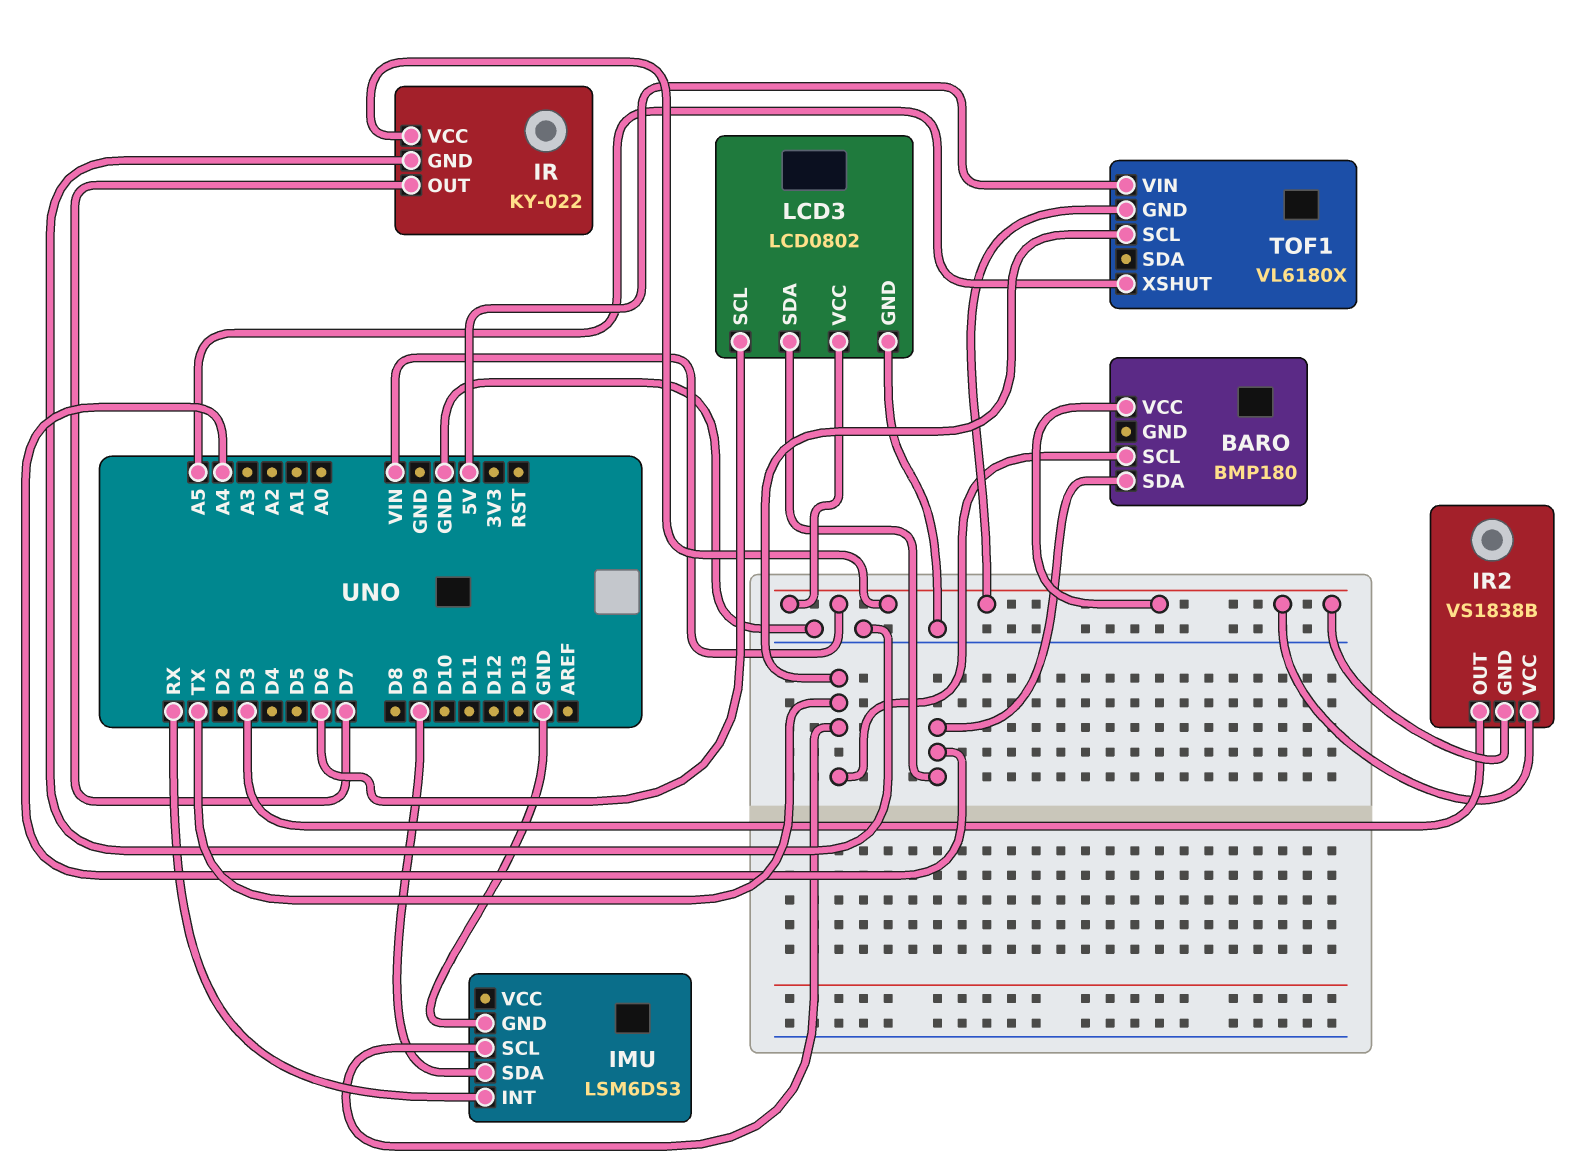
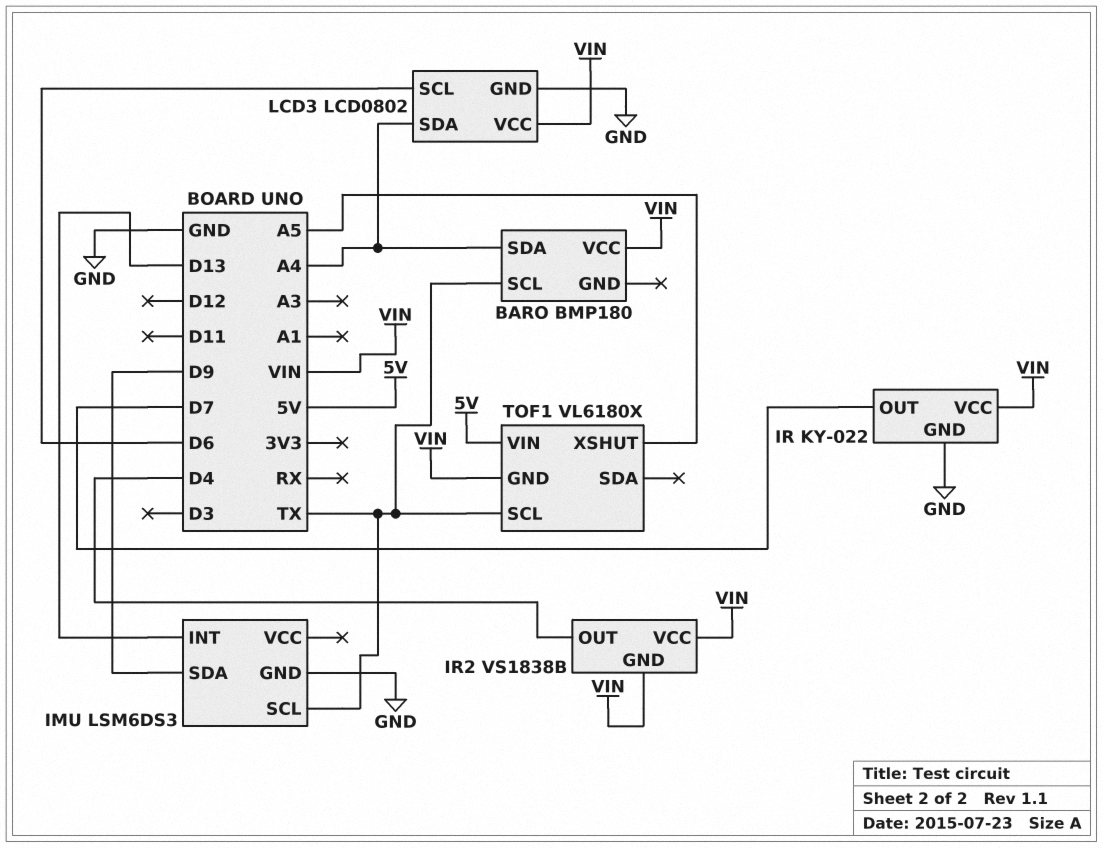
IMU pin INT: RX -> D13
IR2 pin OUT: D3 -> D4

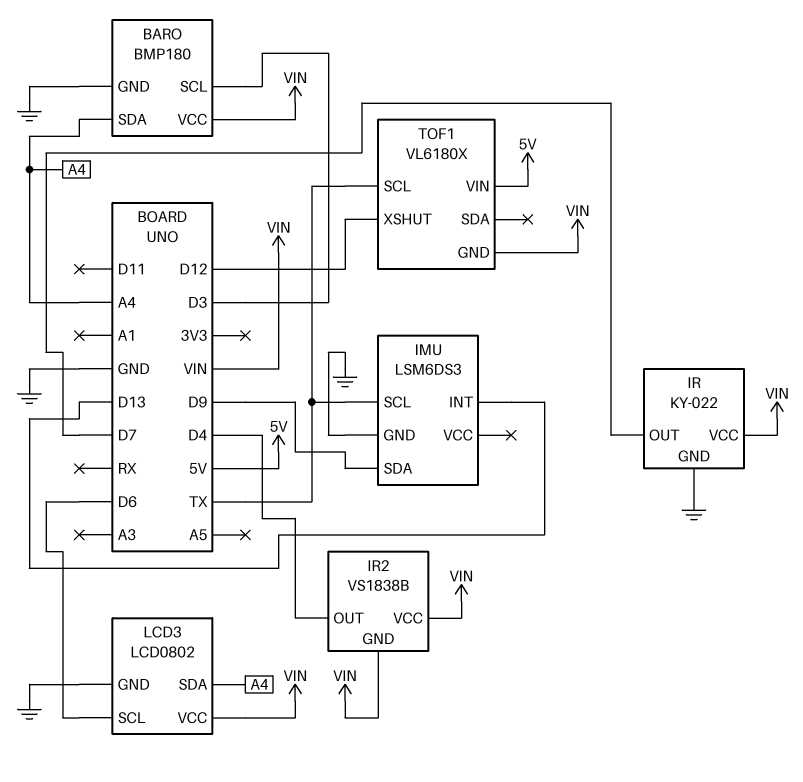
BARO pin GND: none -> GND
BARO pin SCL: TX -> D3
TOF1 pin XSHUT: A5 -> D12

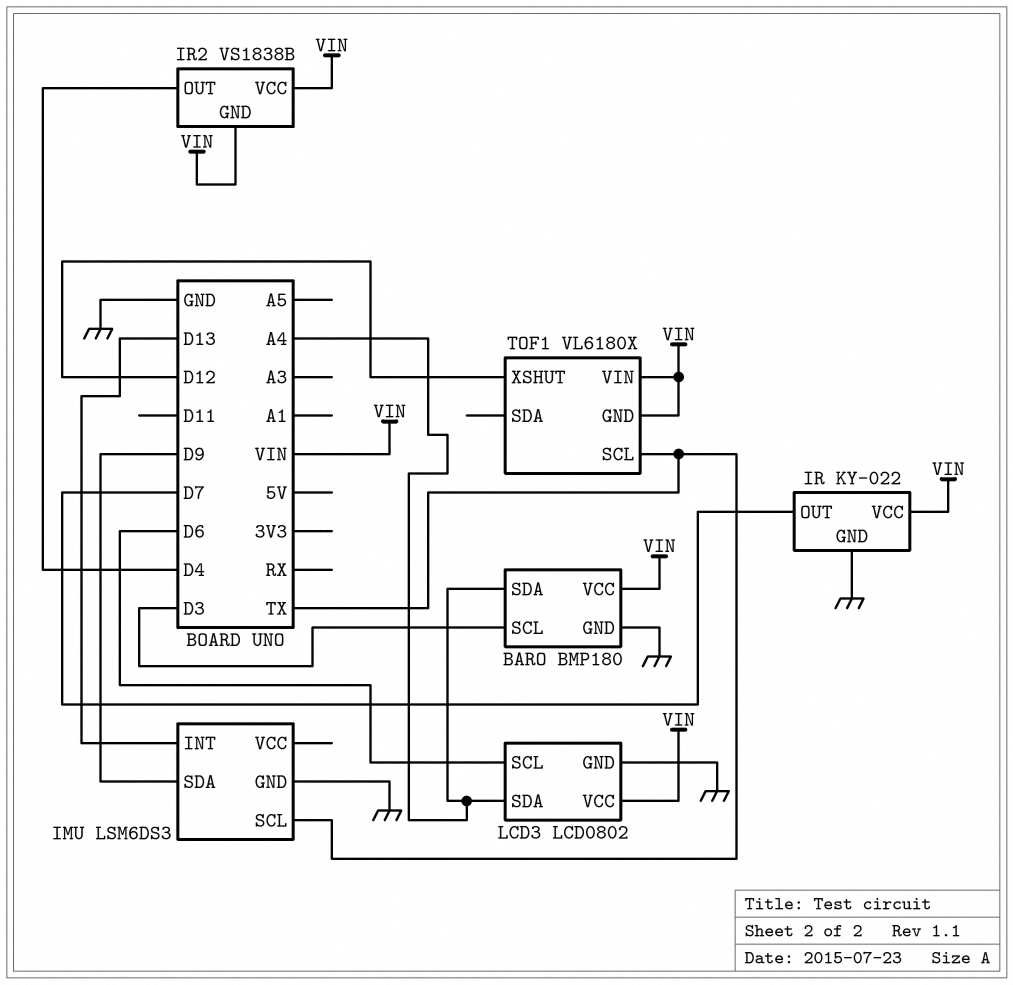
TOF1 pin VIN: 5V -> VIN

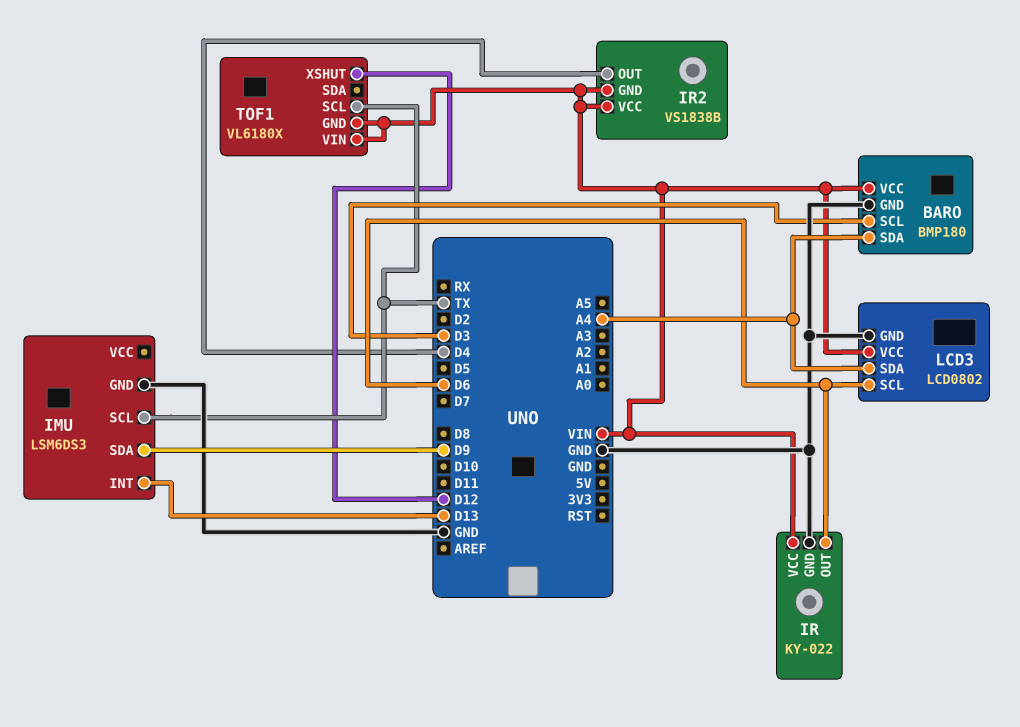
IR pin OUT: D7 -> D6

